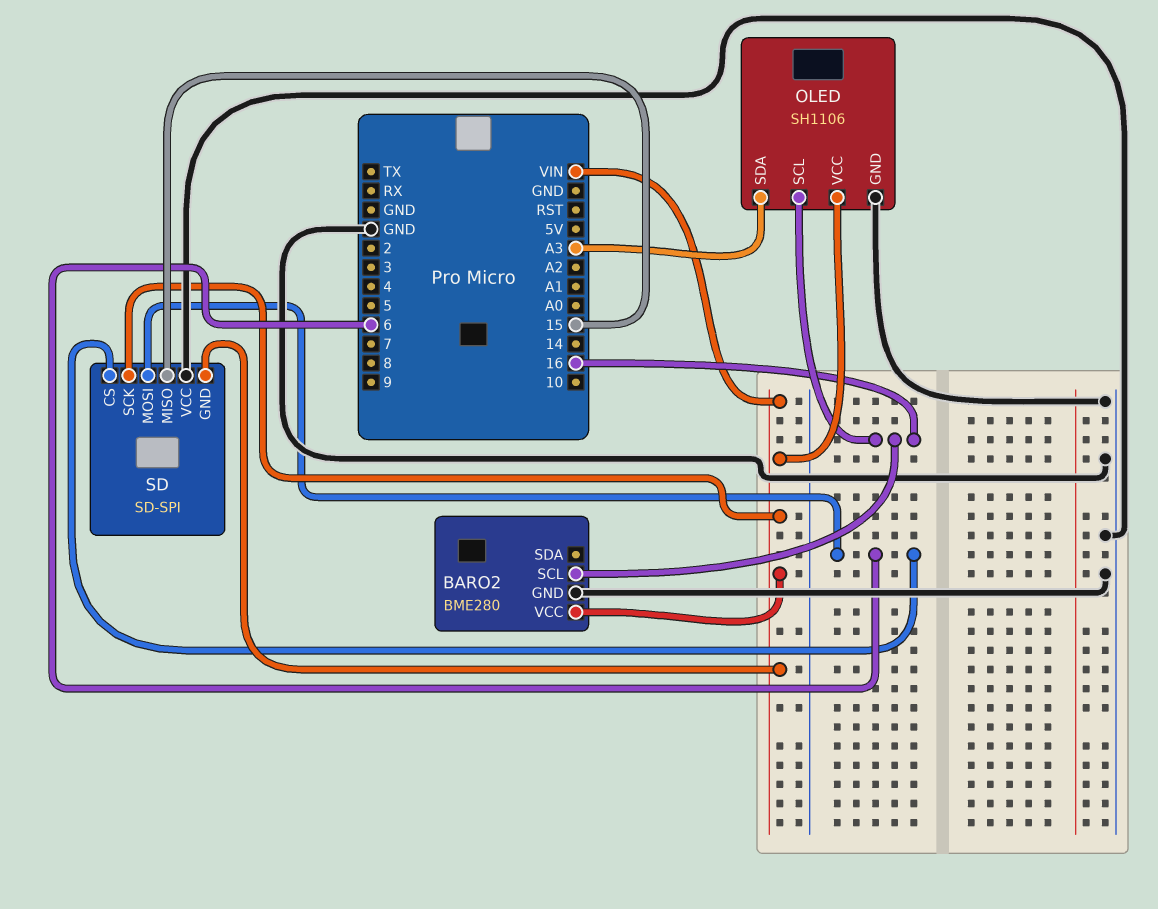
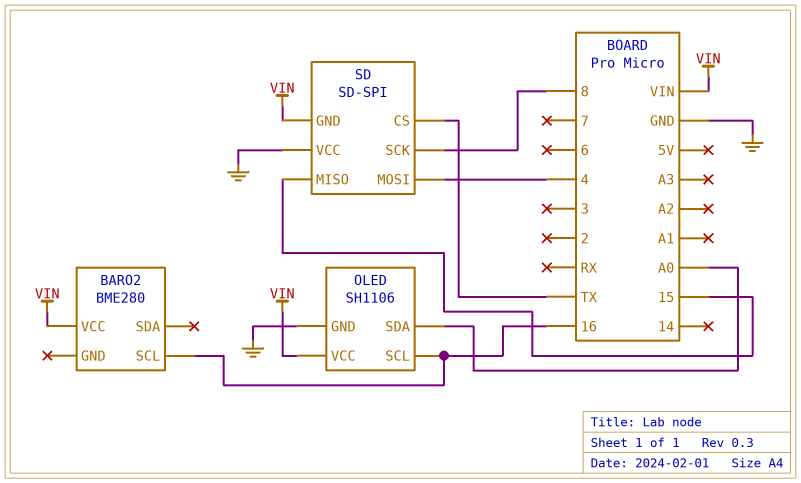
BARO2 pin GND: GND -> none
OLED pin SDA: A3 -> A0
SD pin CS: 6 -> TX
SD pin MOSI: 6 -> 4
SD pin SCK: VIN -> 8

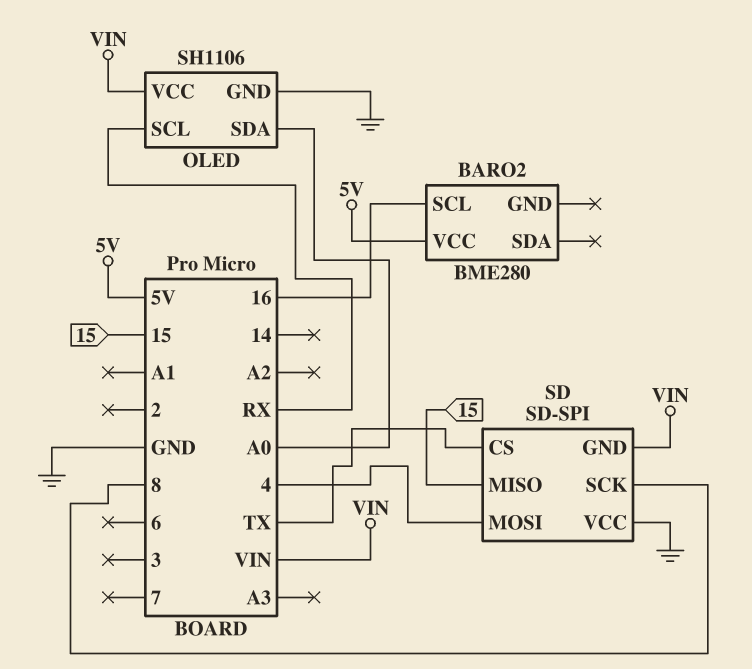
BARO2 pin VCC: VIN -> 5V
OLED pin SCL: 16 -> RX

